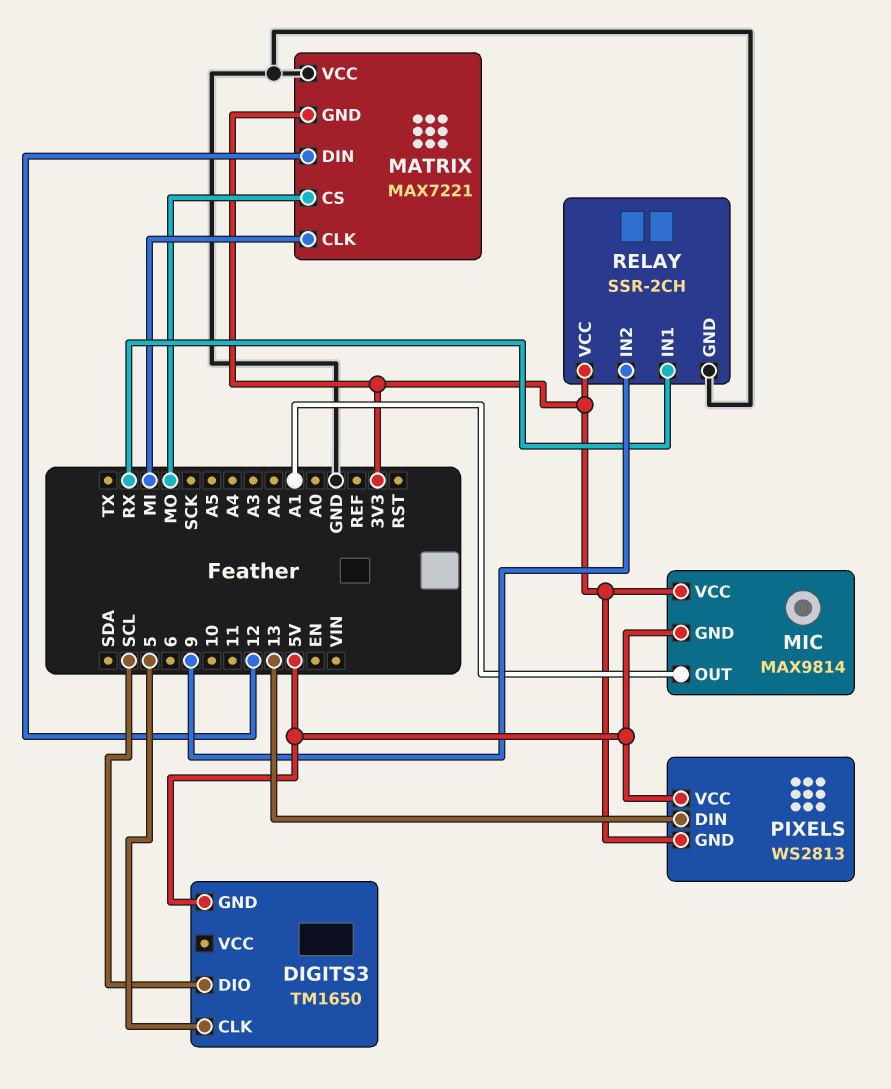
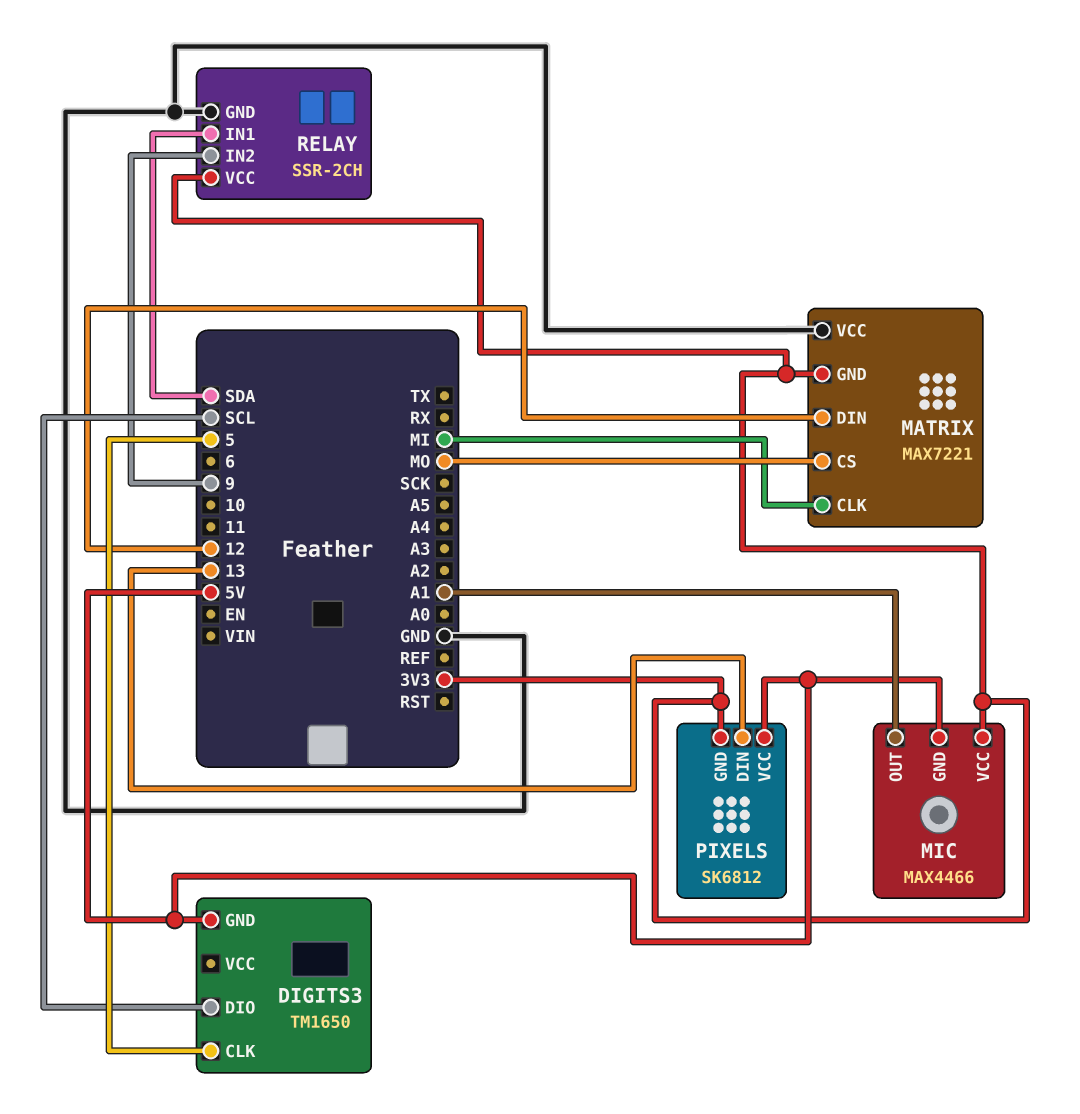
MIC: MAX9814 -> MAX4466
PIXELS: WS2813 -> SK6812
RELAY pin IN1: RX -> SDA

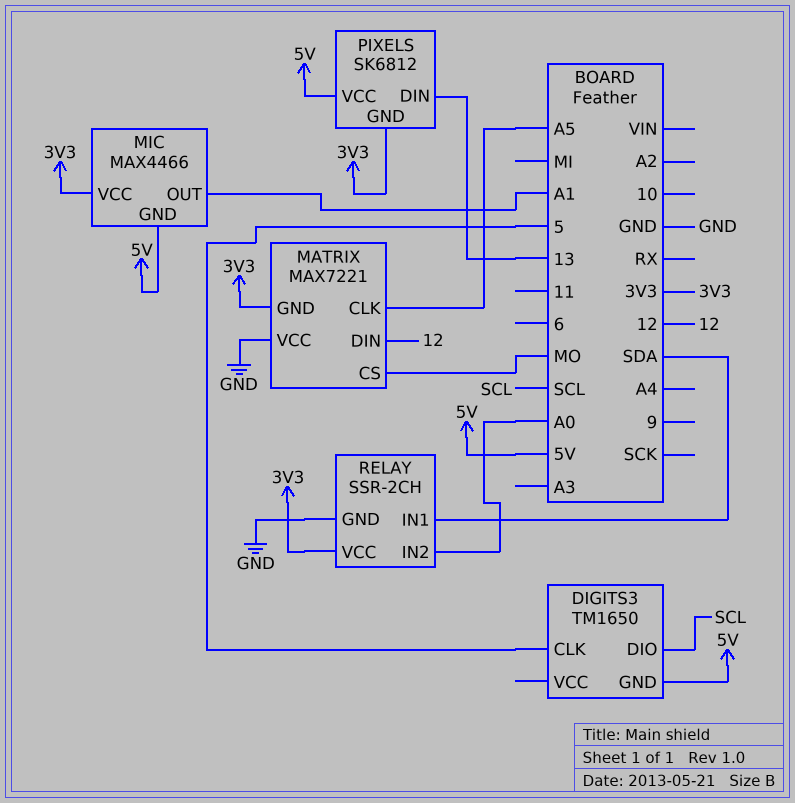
MATRIX pin CLK: MI -> A5
RELAY pin IN2: 9 -> A0

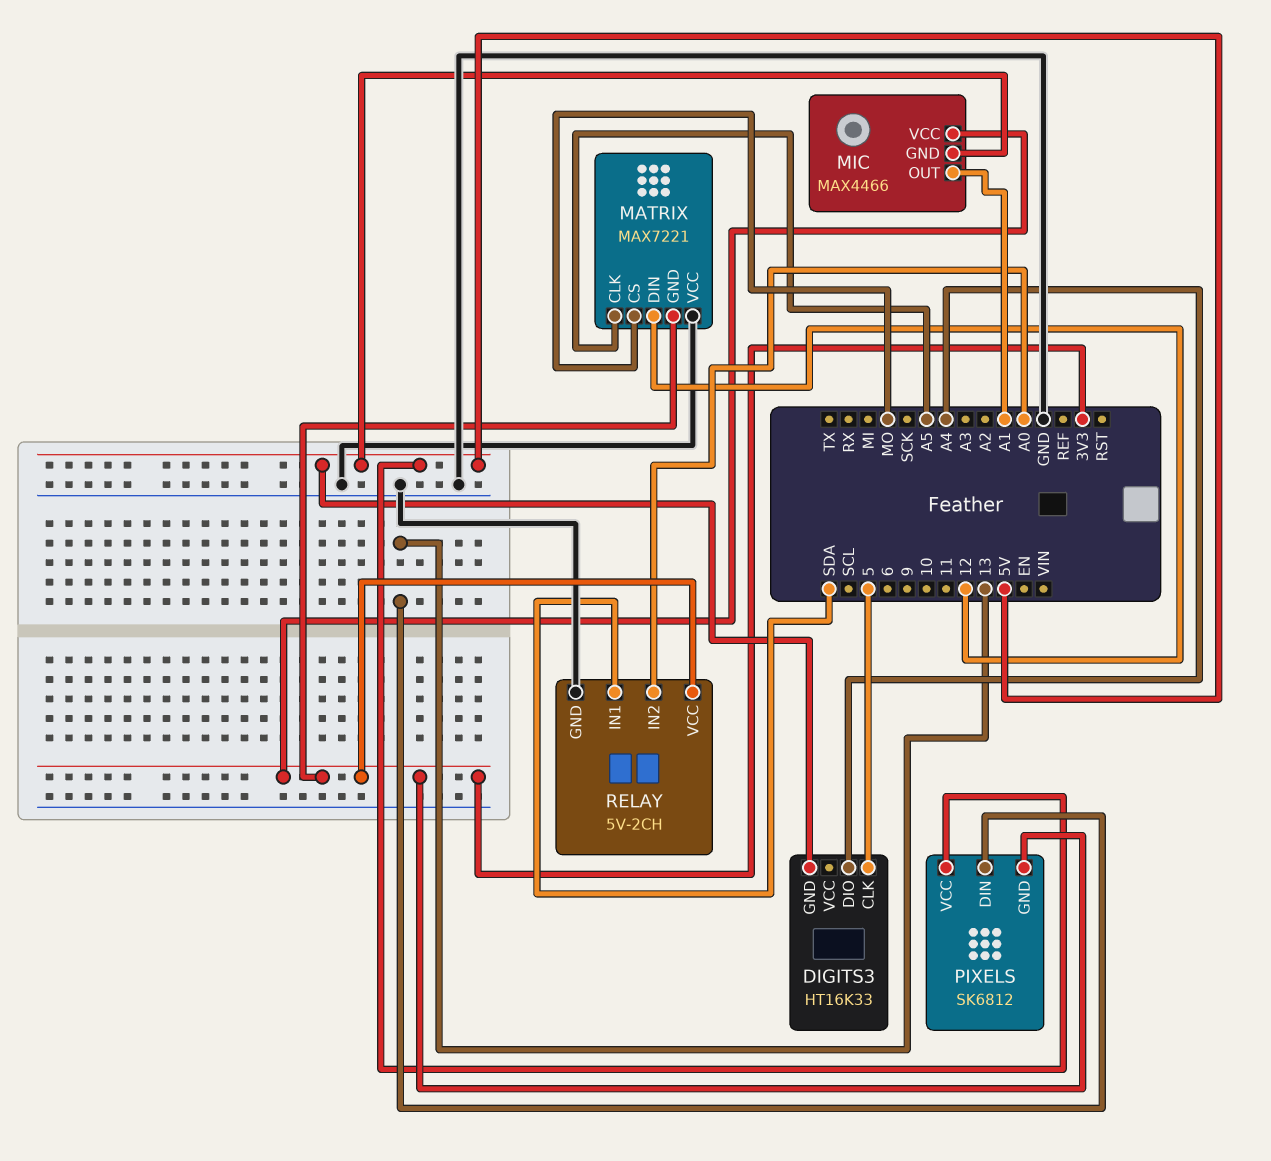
DIGITS3: TM1650 -> HT16K33
DIGITS3 pin DIO: SCL -> A4
RELAY: SSR-2CH -> 5V-2CH

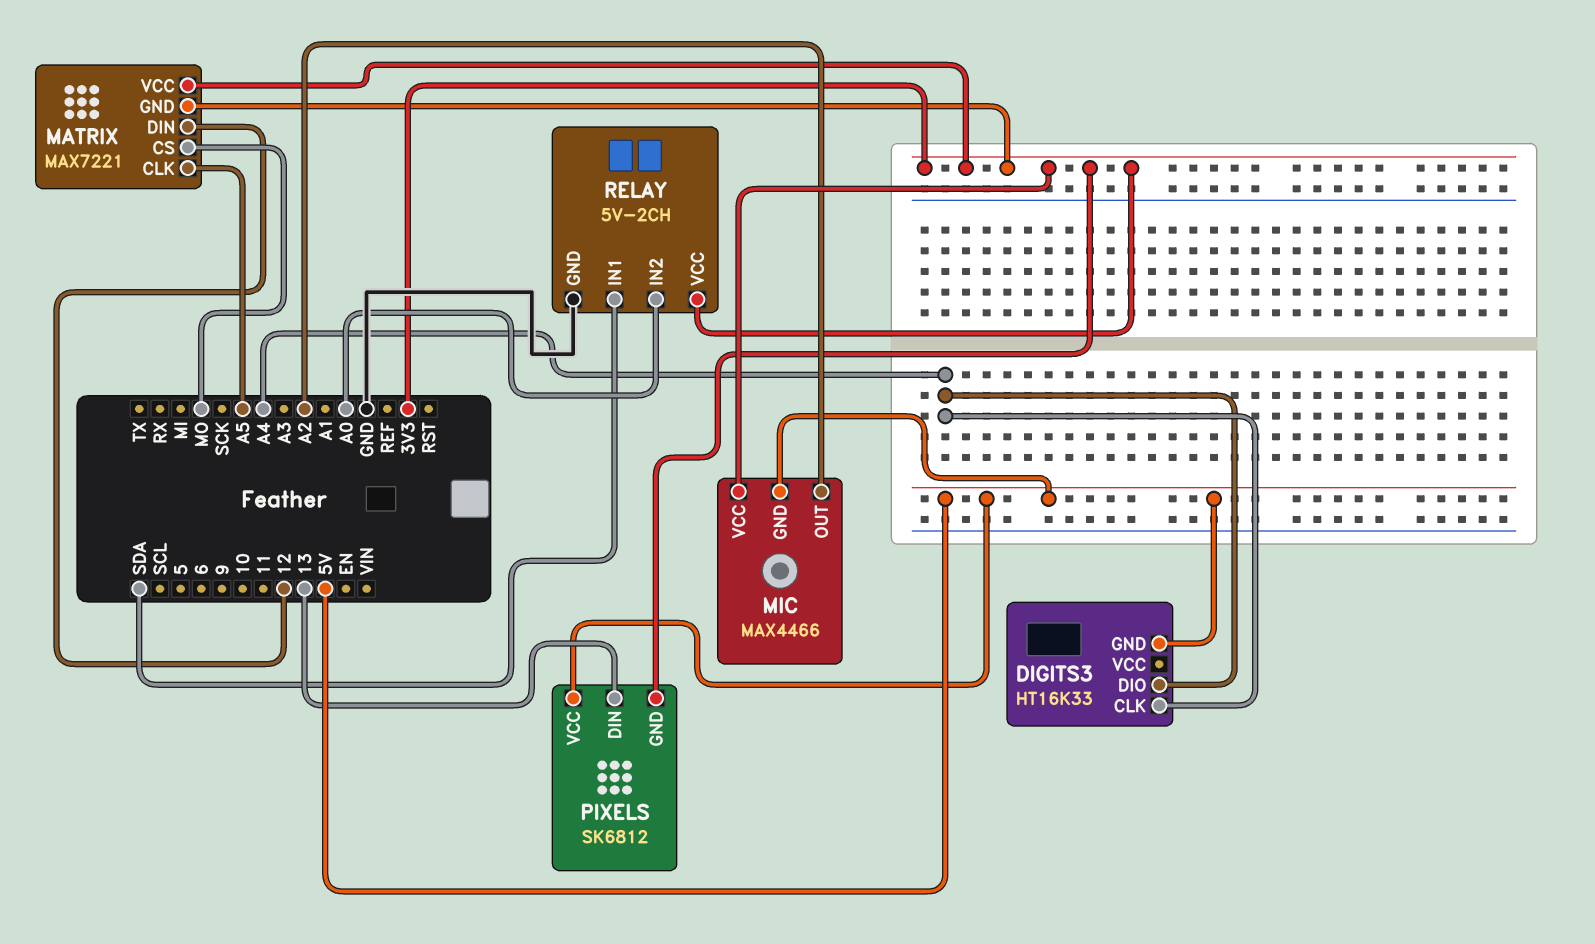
DIGITS3 pin CLK: 5 -> A4
MATRIX pin VCC: GND -> 3V3
MIC pin OUT: A1 -> A2

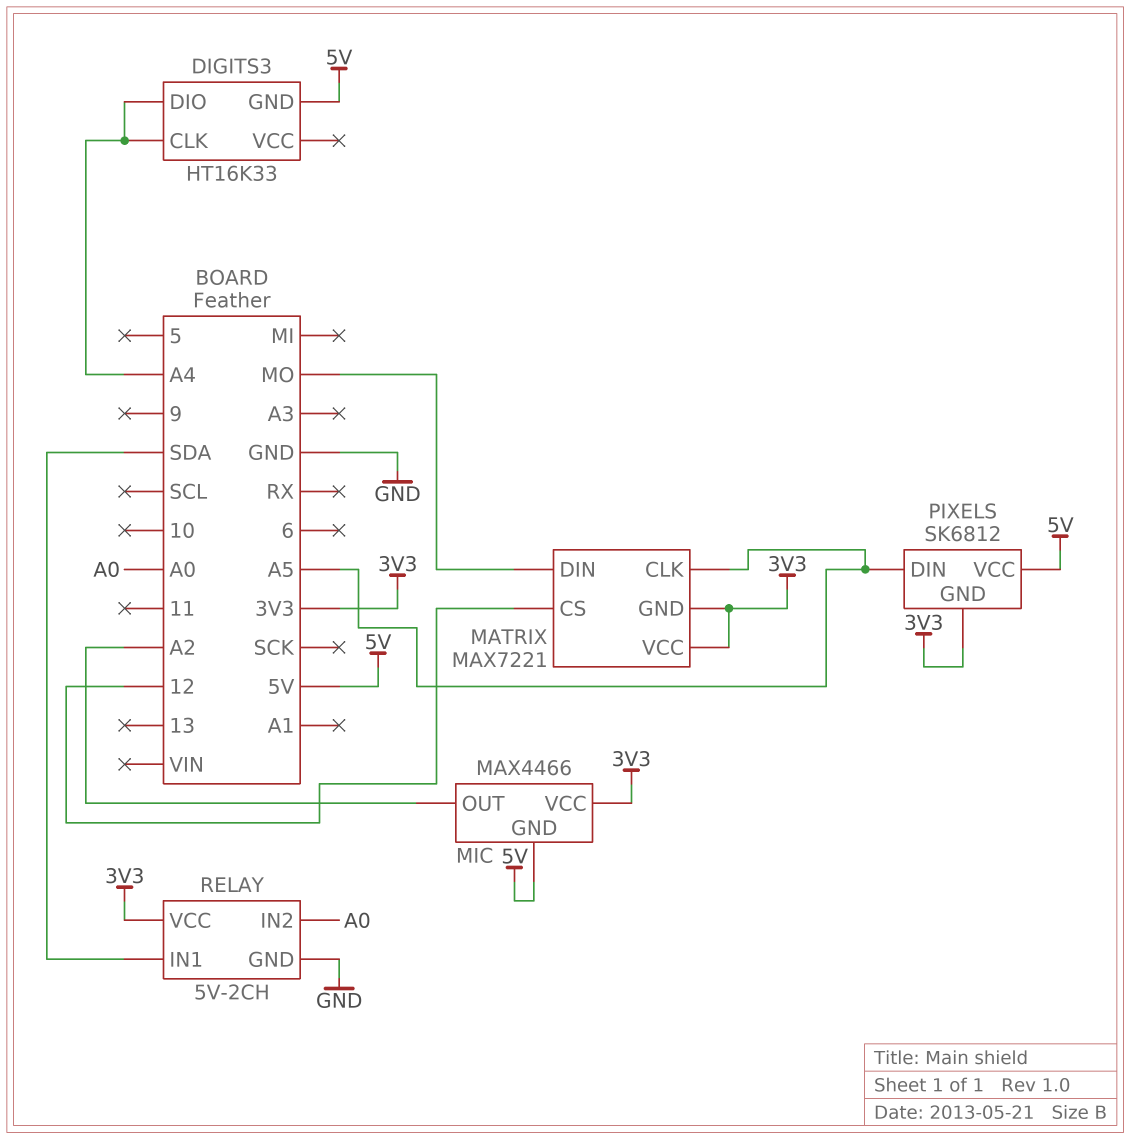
MATRIX pin CS: MO -> 12
MATRIX pin DIN: 12 -> MO
PIXELS pin DIN: 13 -> A5

